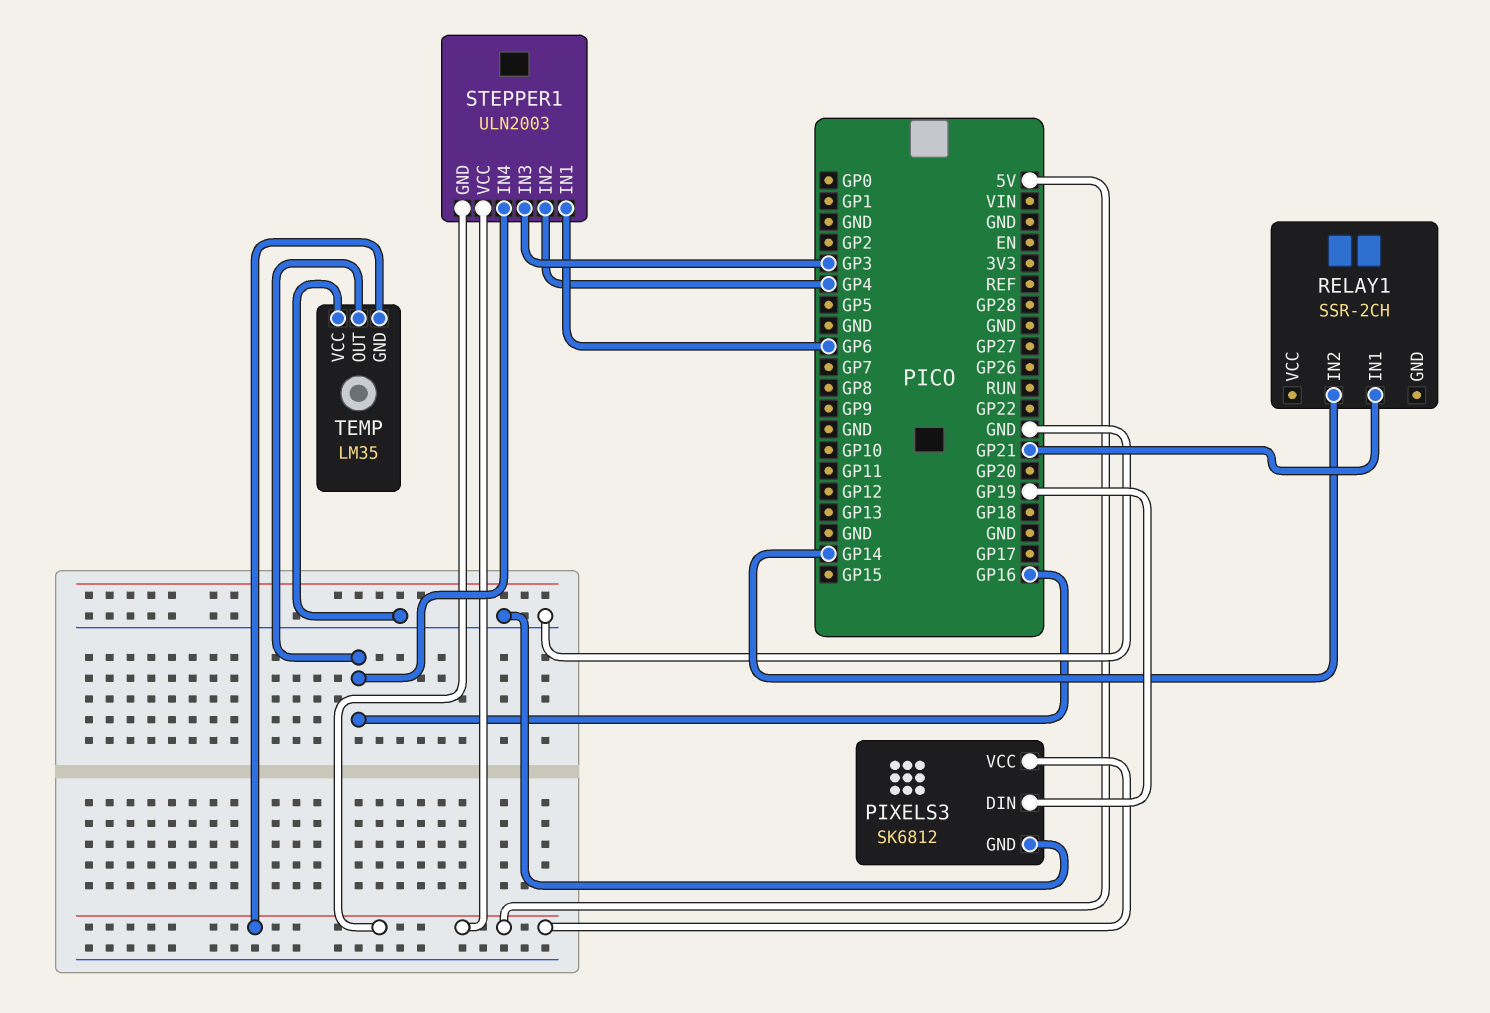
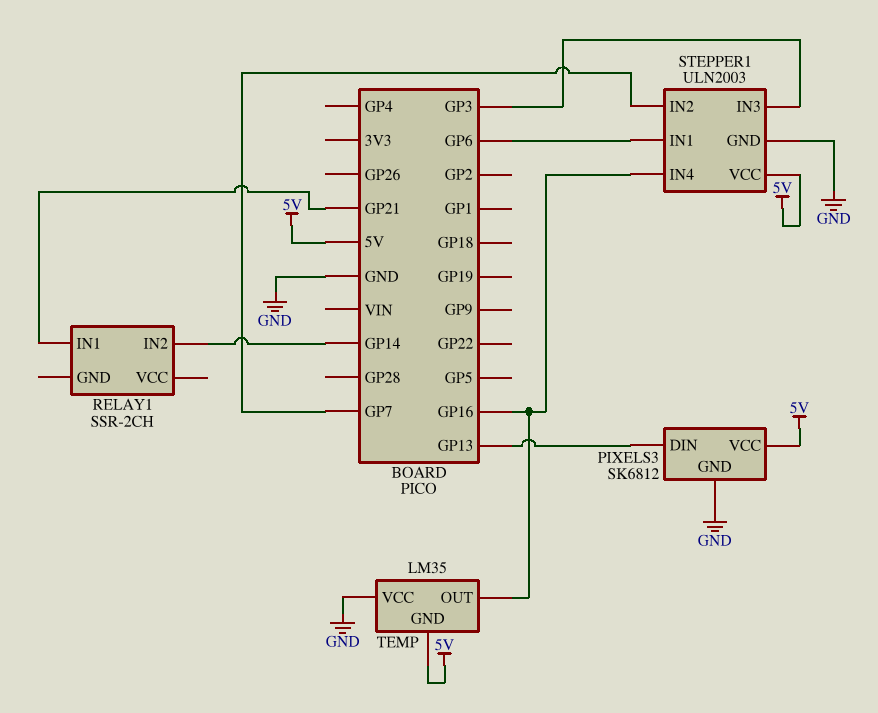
PIXELS3 pin DIN: GP19 -> GP13
STEPPER1 pin GND: 5V -> GND
STEPPER1 pin IN2: GP4 -> GP7

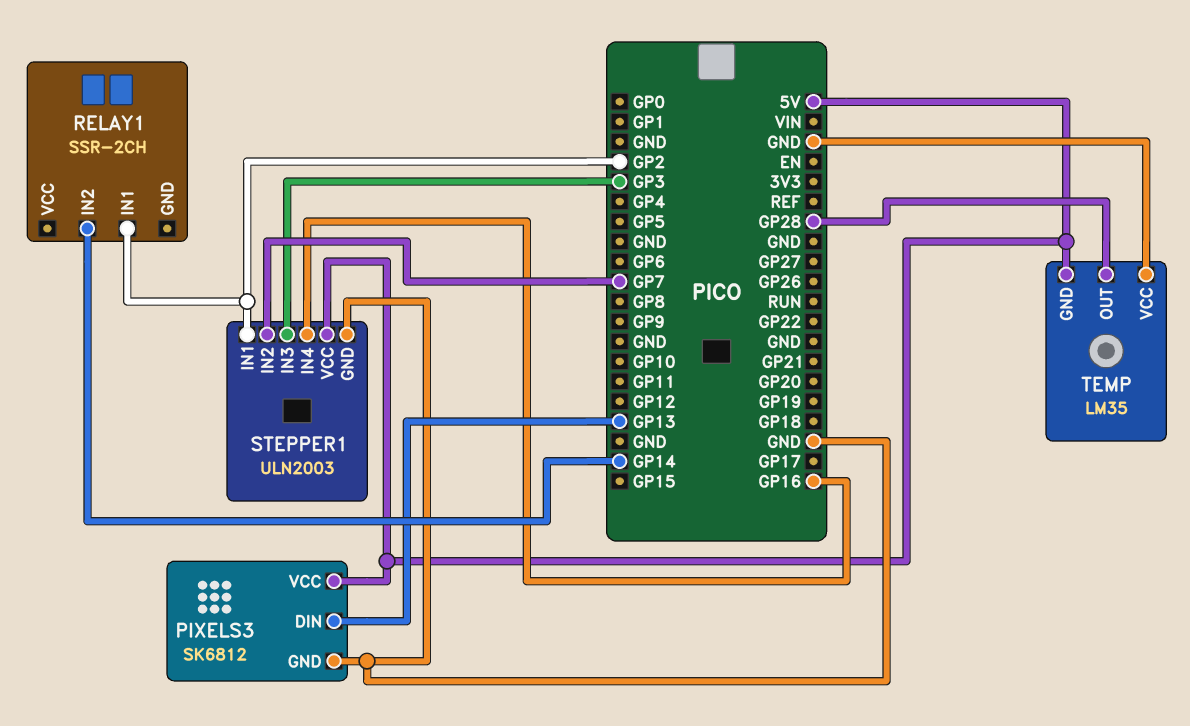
RELAY1 pin IN1: GP21 -> GP2
STEPPER1 pin IN1: GP6 -> GP2
TEMP pin OUT: GP16 -> GP28

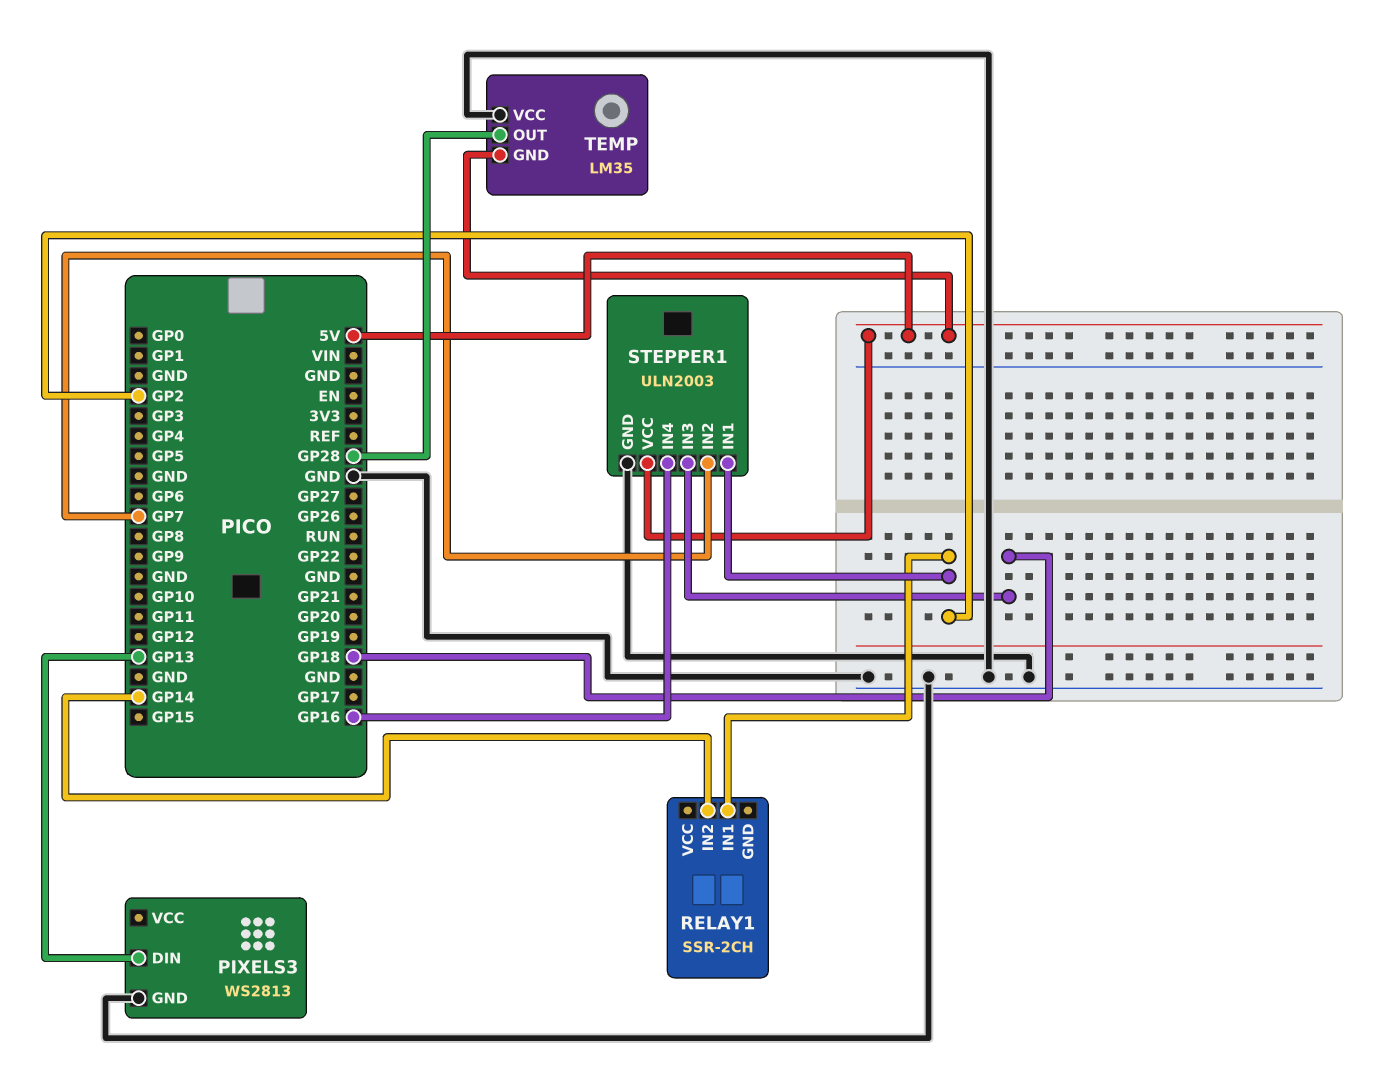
PIXELS3: SK6812 -> WS2813
PIXELS3 pin VCC: 5V -> none
STEPPER1 pin IN3: GP3 -> GP18

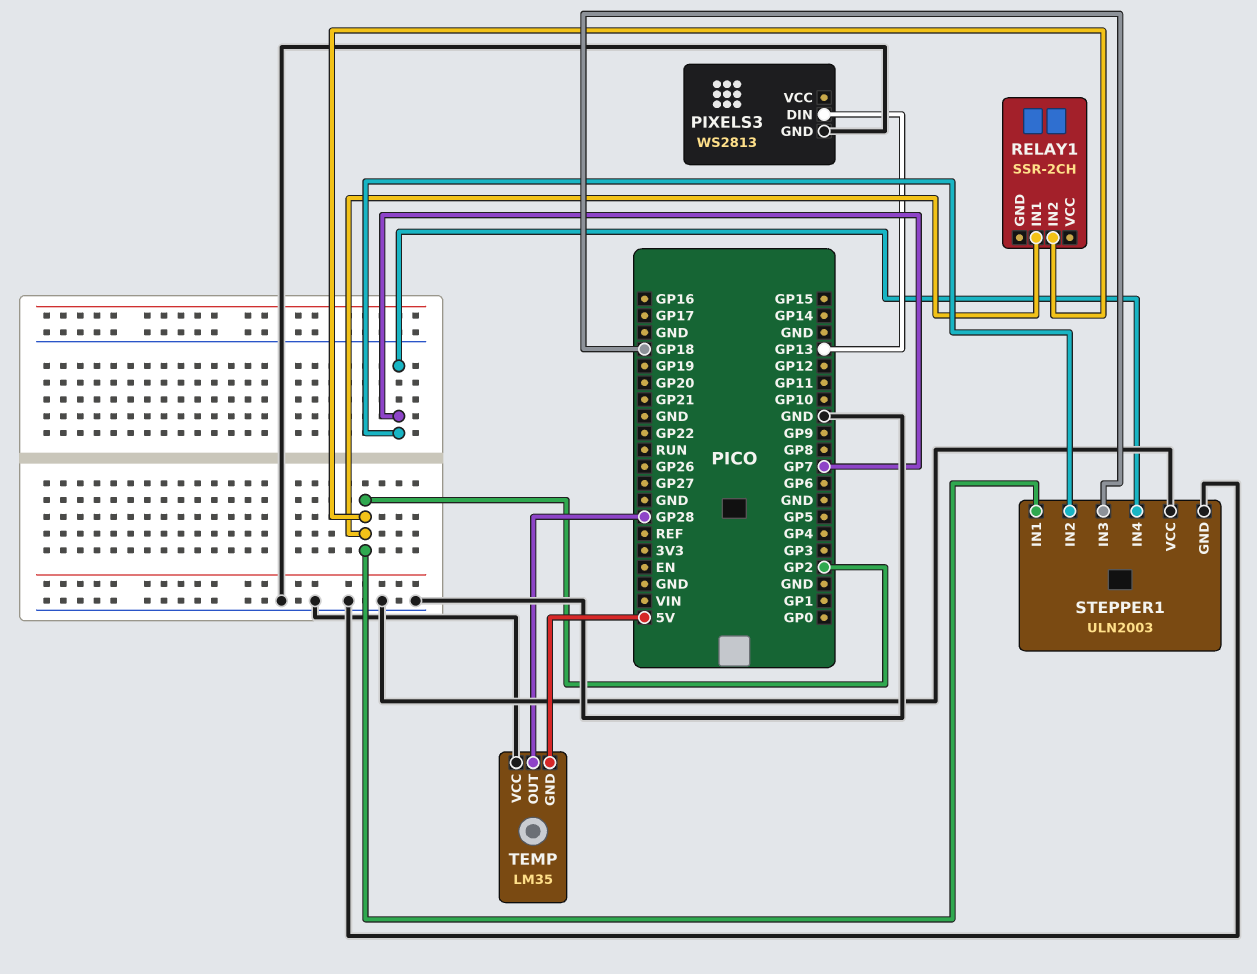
RELAY1 pin IN2: GP14 -> GP2
STEPPER1 pin IN4: GP16 -> GP7
STEPPER1 pin VCC: 5V -> GND

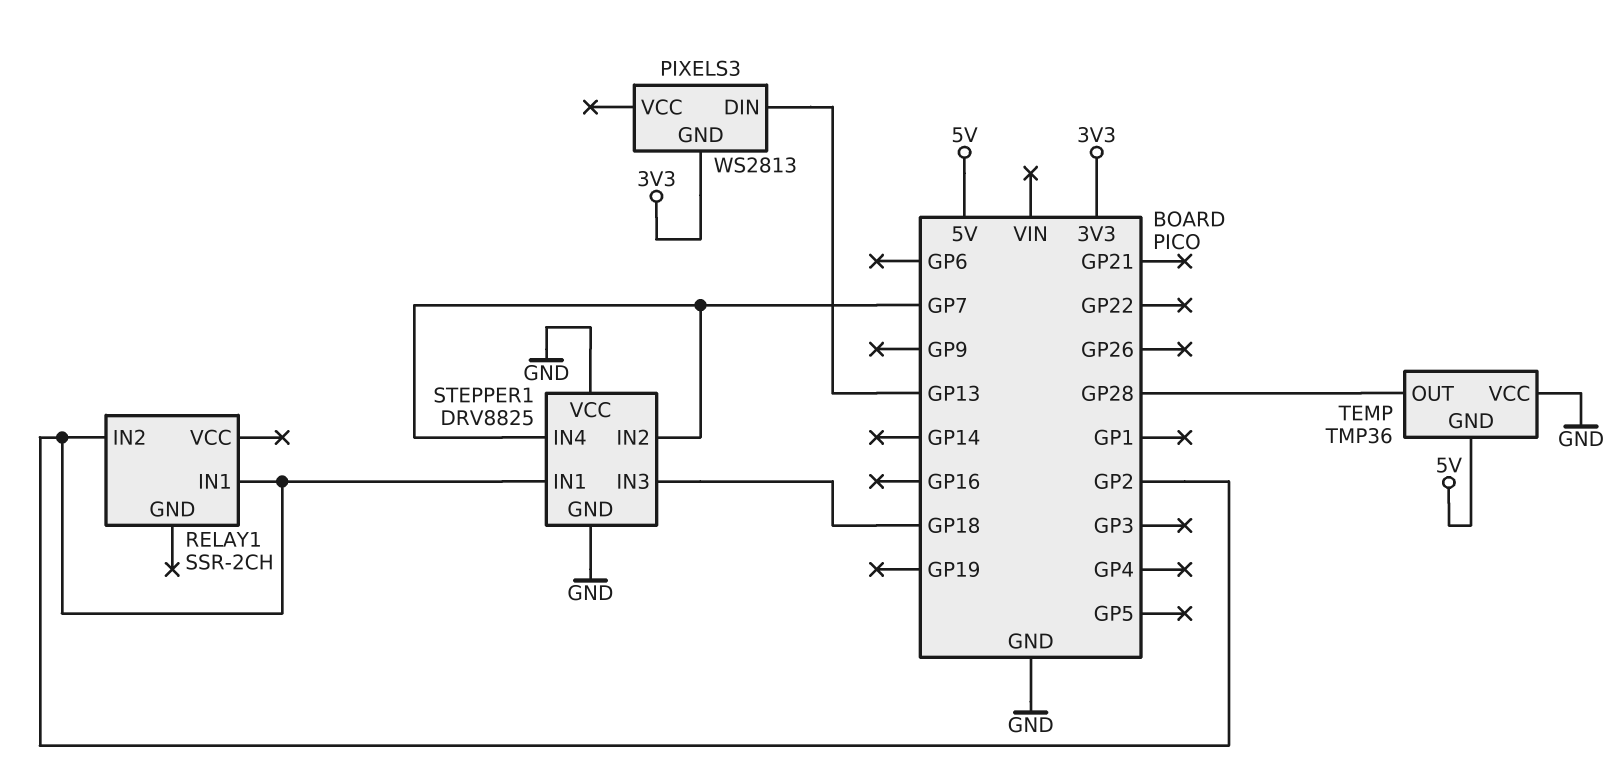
PIXELS3 pin GND: GND -> 3V3
STEPPER1: ULN2003 -> DRV8825
TEMP: LM35 -> TMP36

